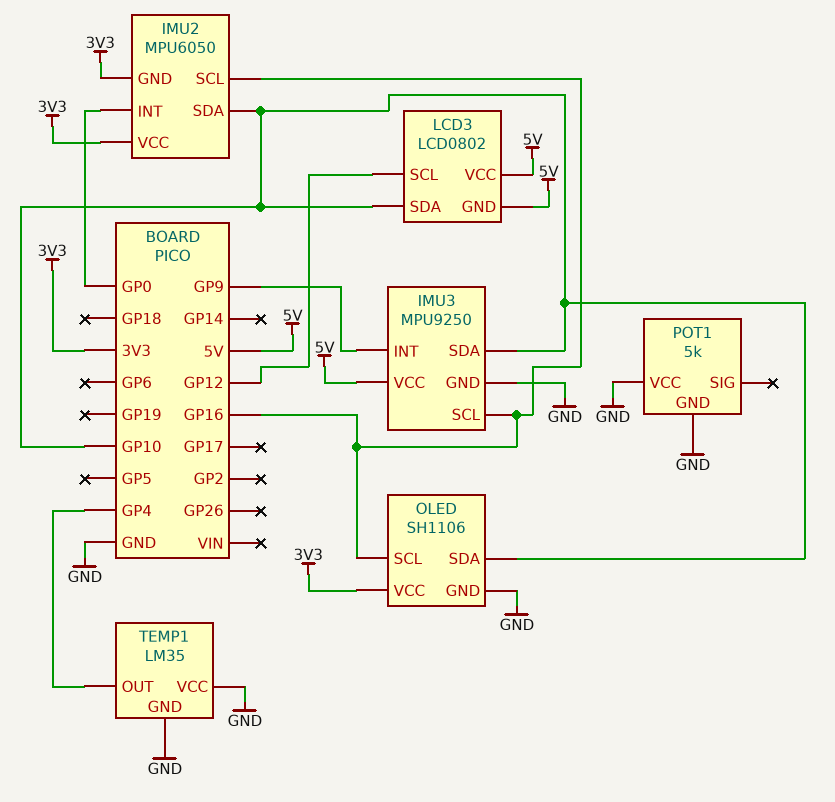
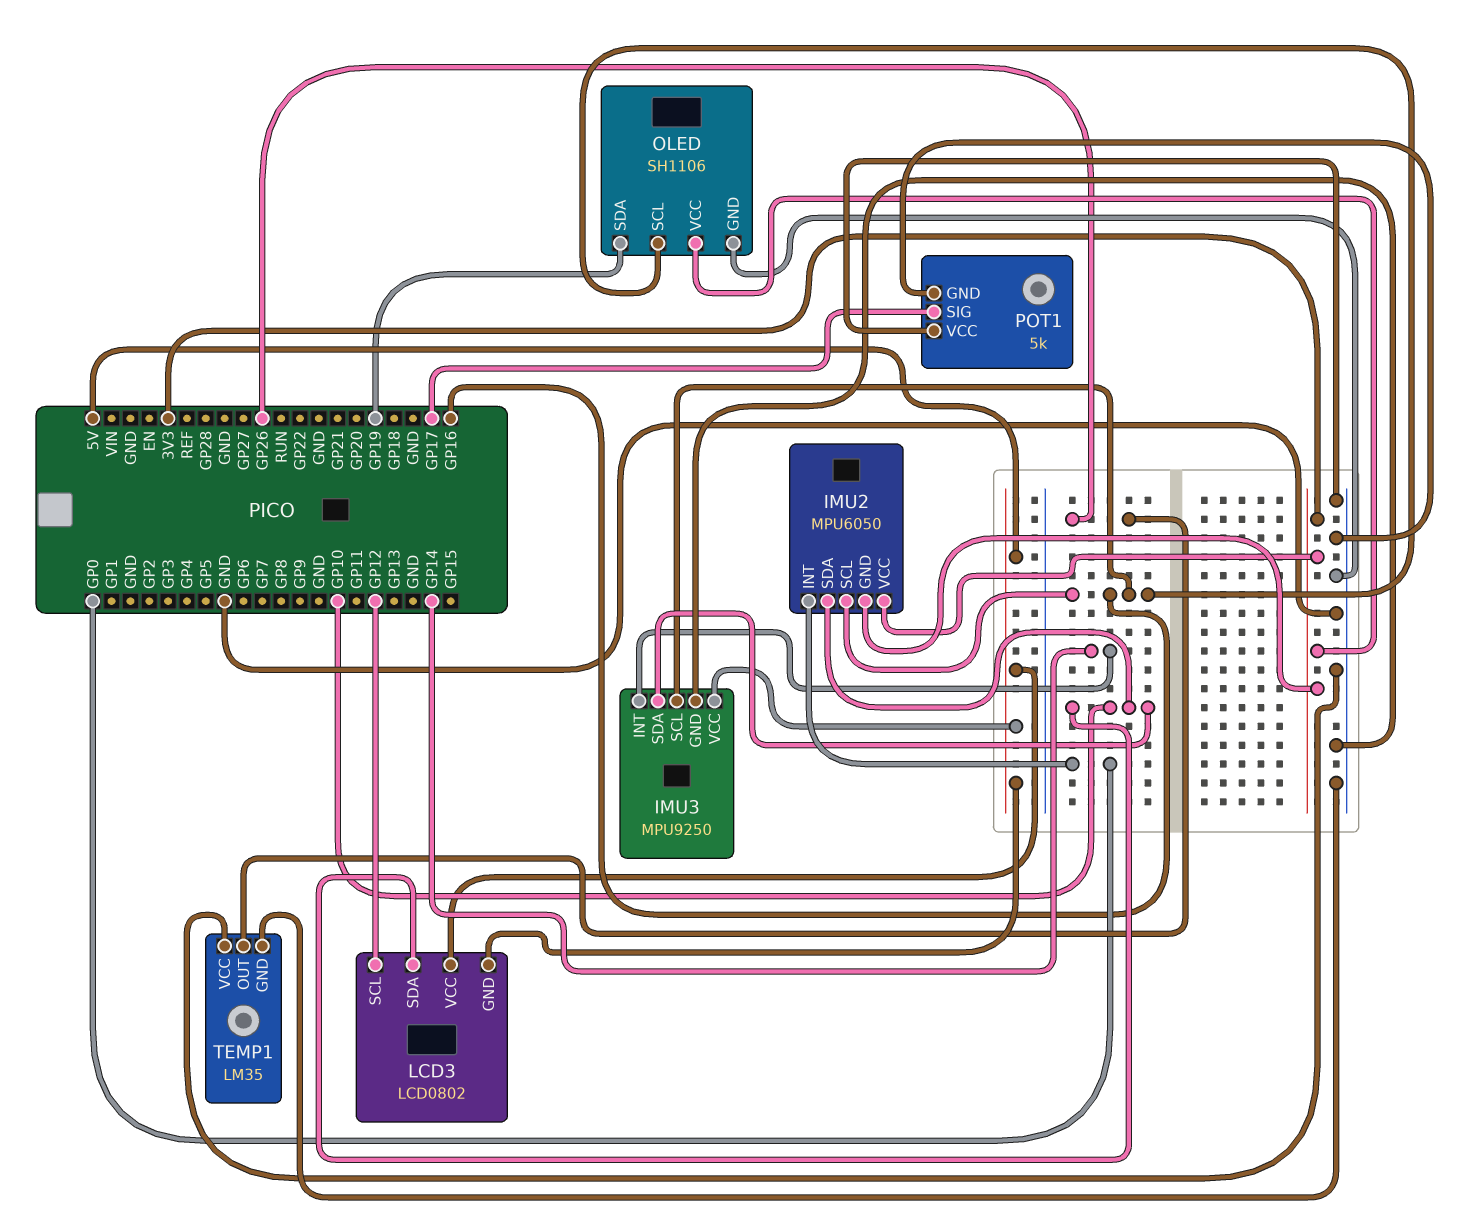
IMU3 pin INT: GP9 -> GP14
OLED pin SDA: GP10 -> GP19
POT1 pin SIG: none -> GP17
TEMP1 pin OUT: GP4 -> GP26

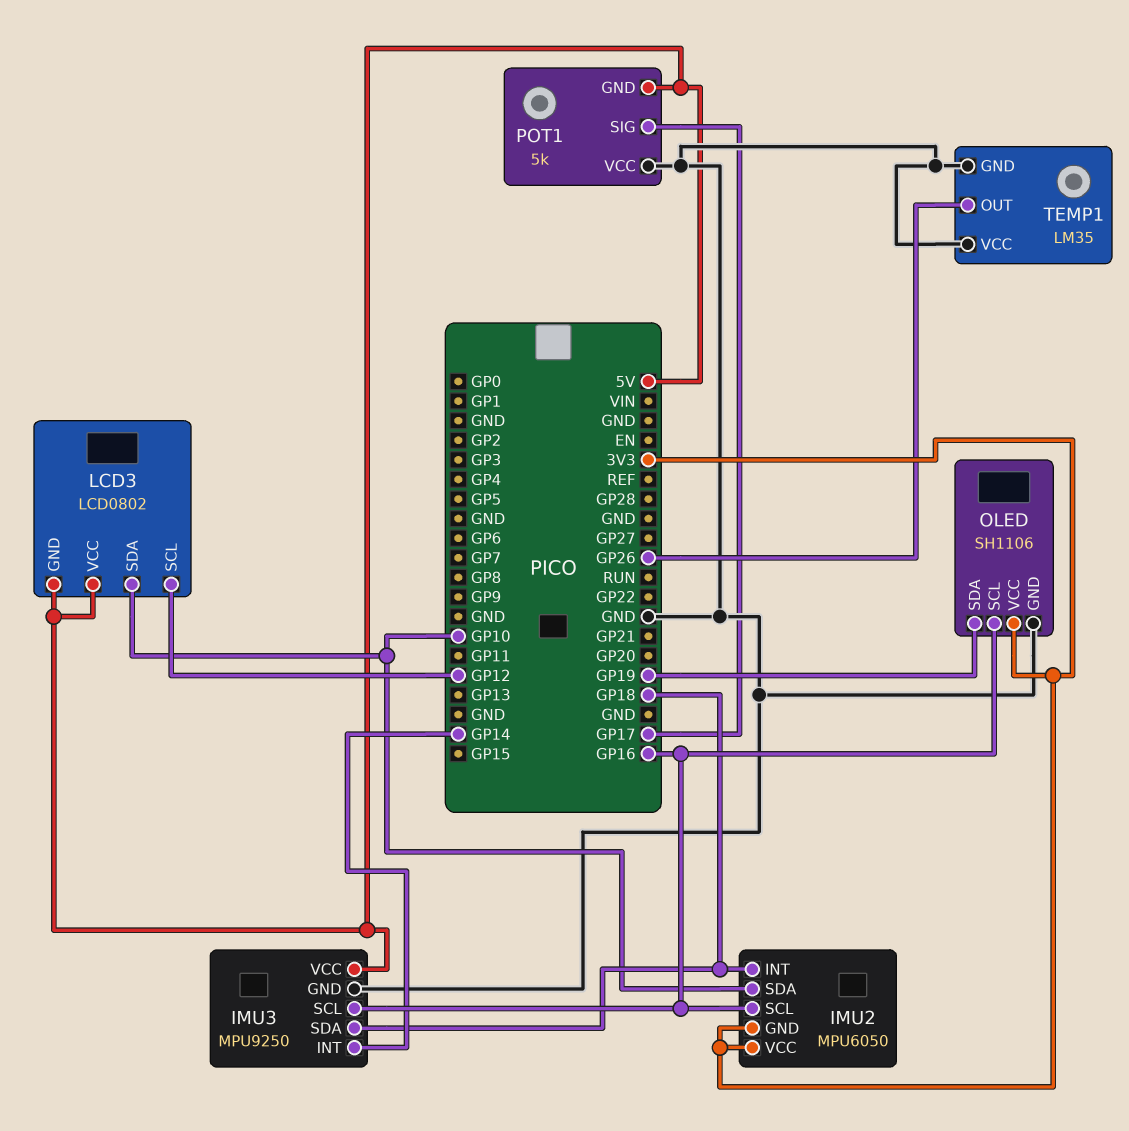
IMU2 pin INT: GP0 -> GP18
IMU3 pin SDA: GP10 -> GP18
POT1 pin GND: GND -> 5V

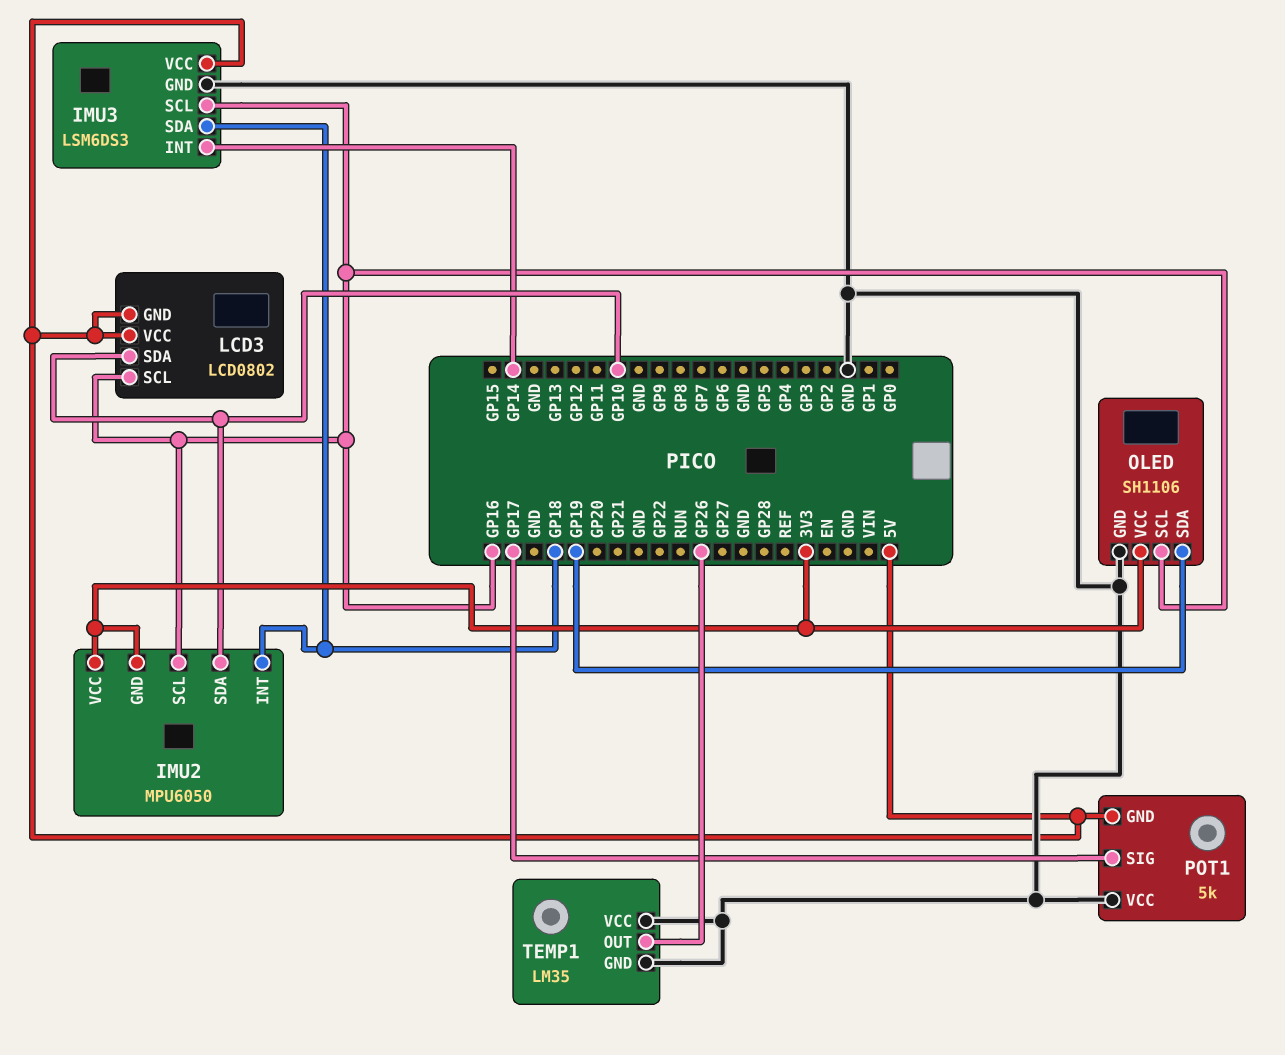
IMU3: MPU9250 -> LSM6DS3
LCD3 pin SCL: GP12 -> GP16

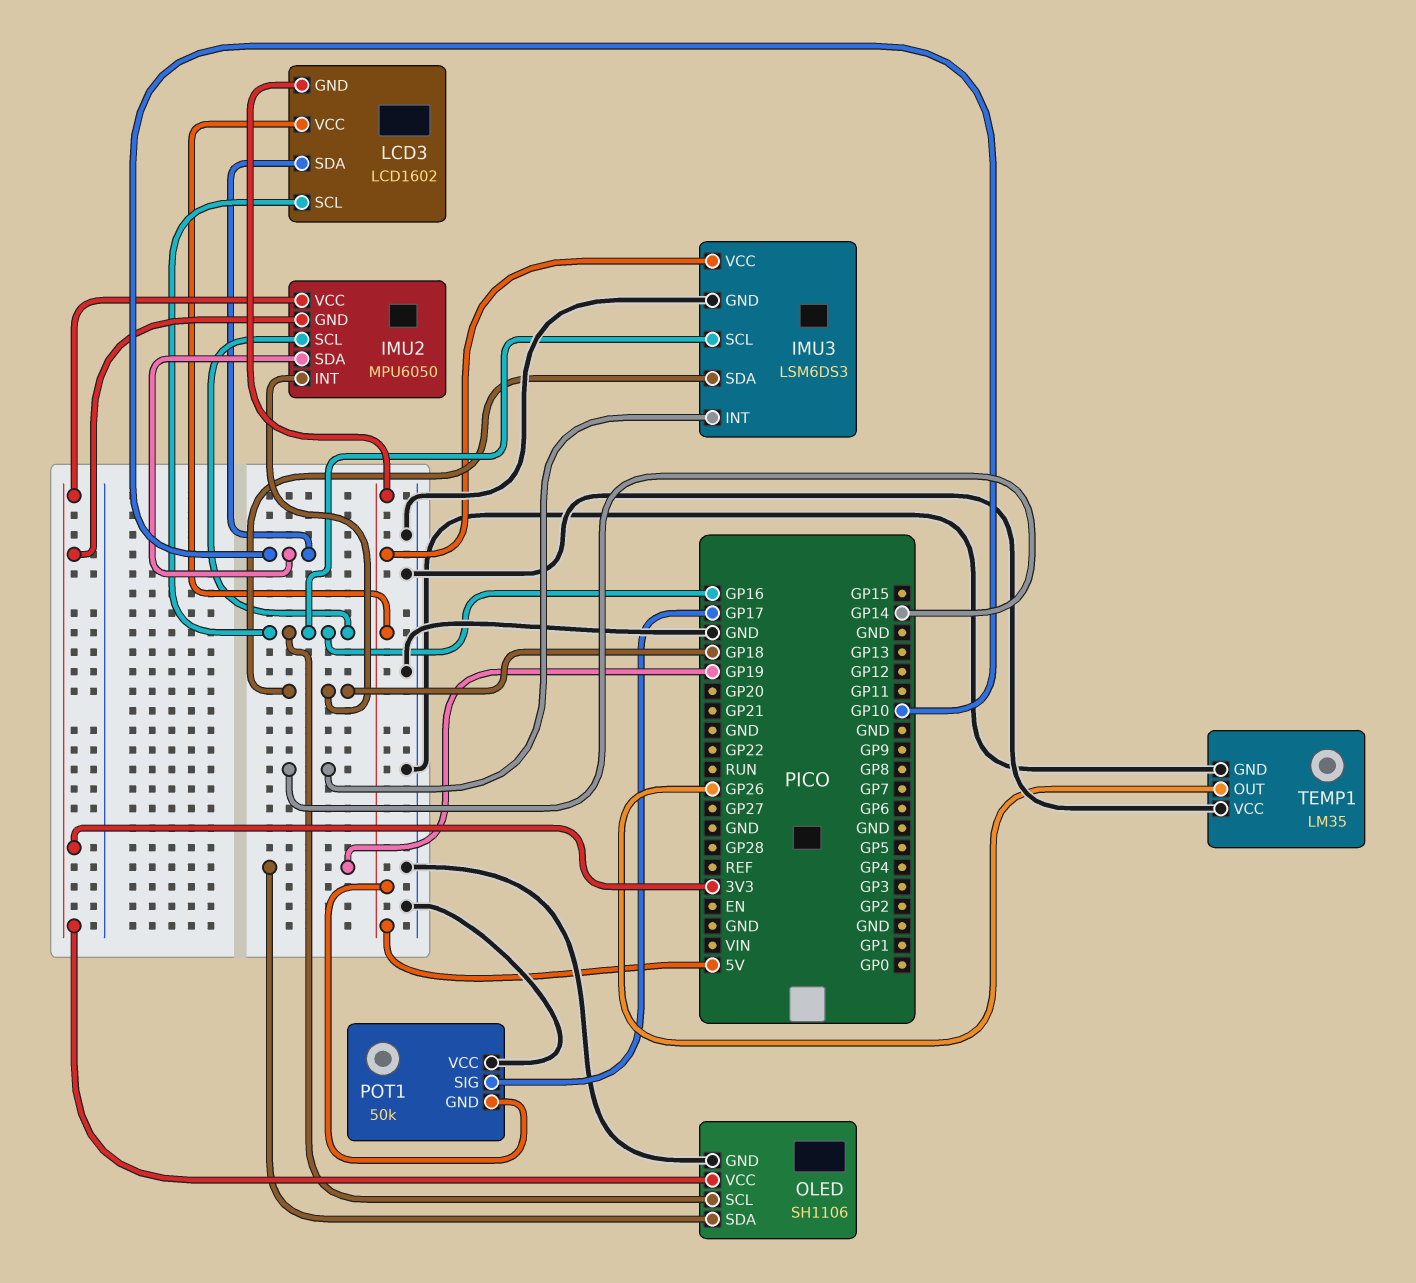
LCD3: LCD0802 -> LCD1602
POT1: 5k -> 50k

